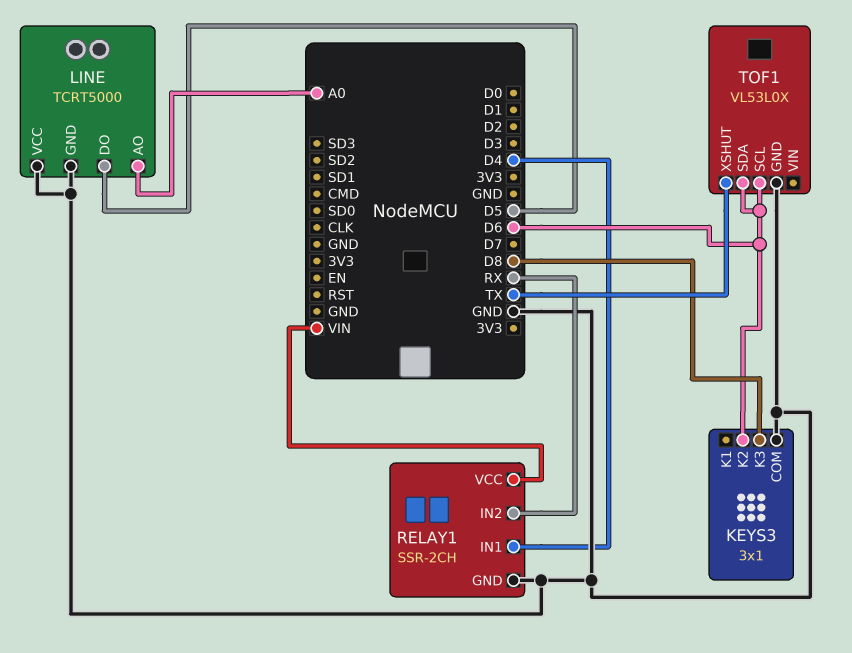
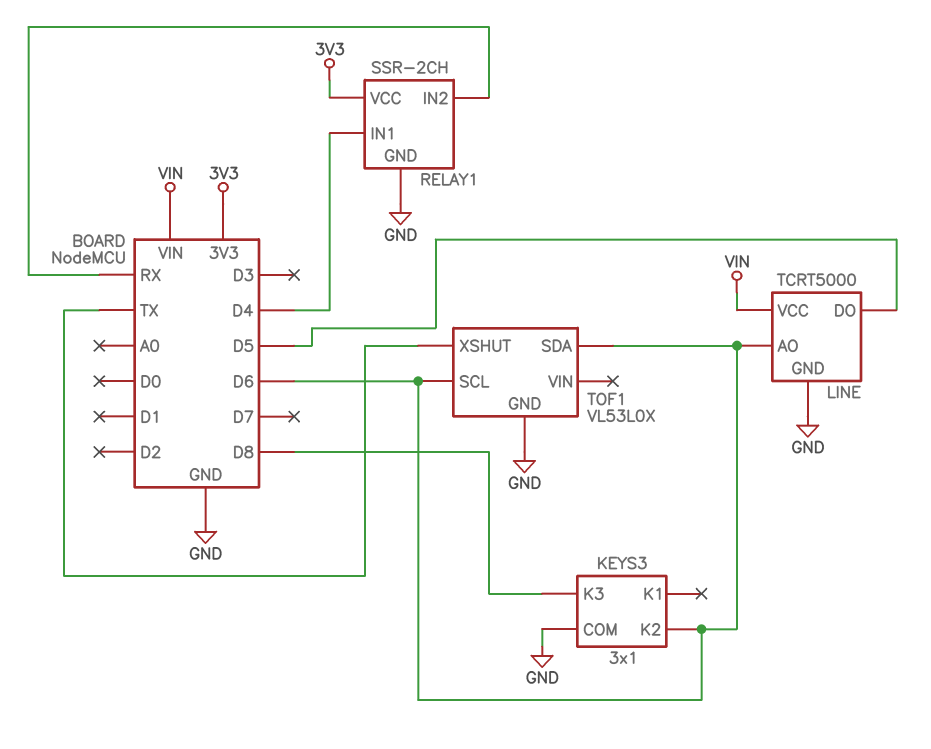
LINE pin AO: A0 -> D6
LINE pin VCC: GND -> VIN
RELAY1 pin VCC: VIN -> 3V3

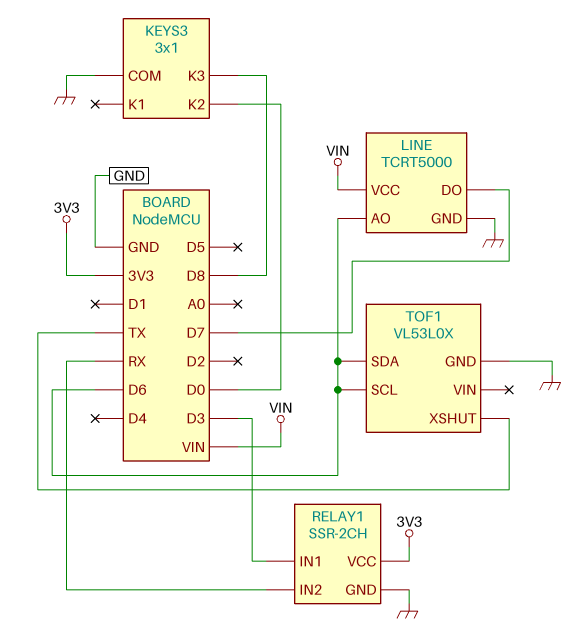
KEYS3 pin K2: D6 -> D0
LINE pin DO: D5 -> D7
RELAY1 pin IN1: D4 -> D3

